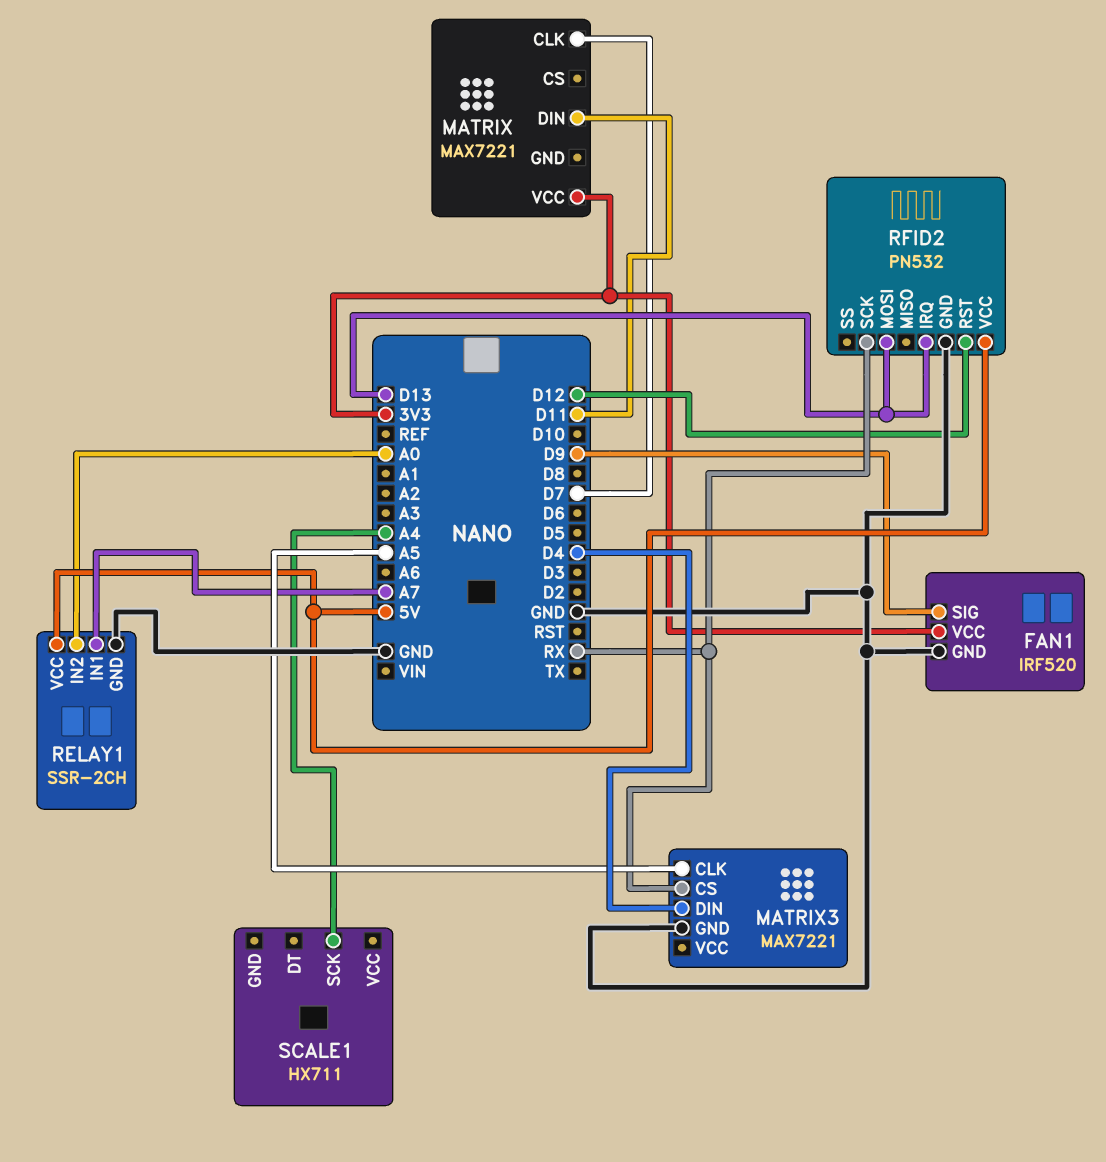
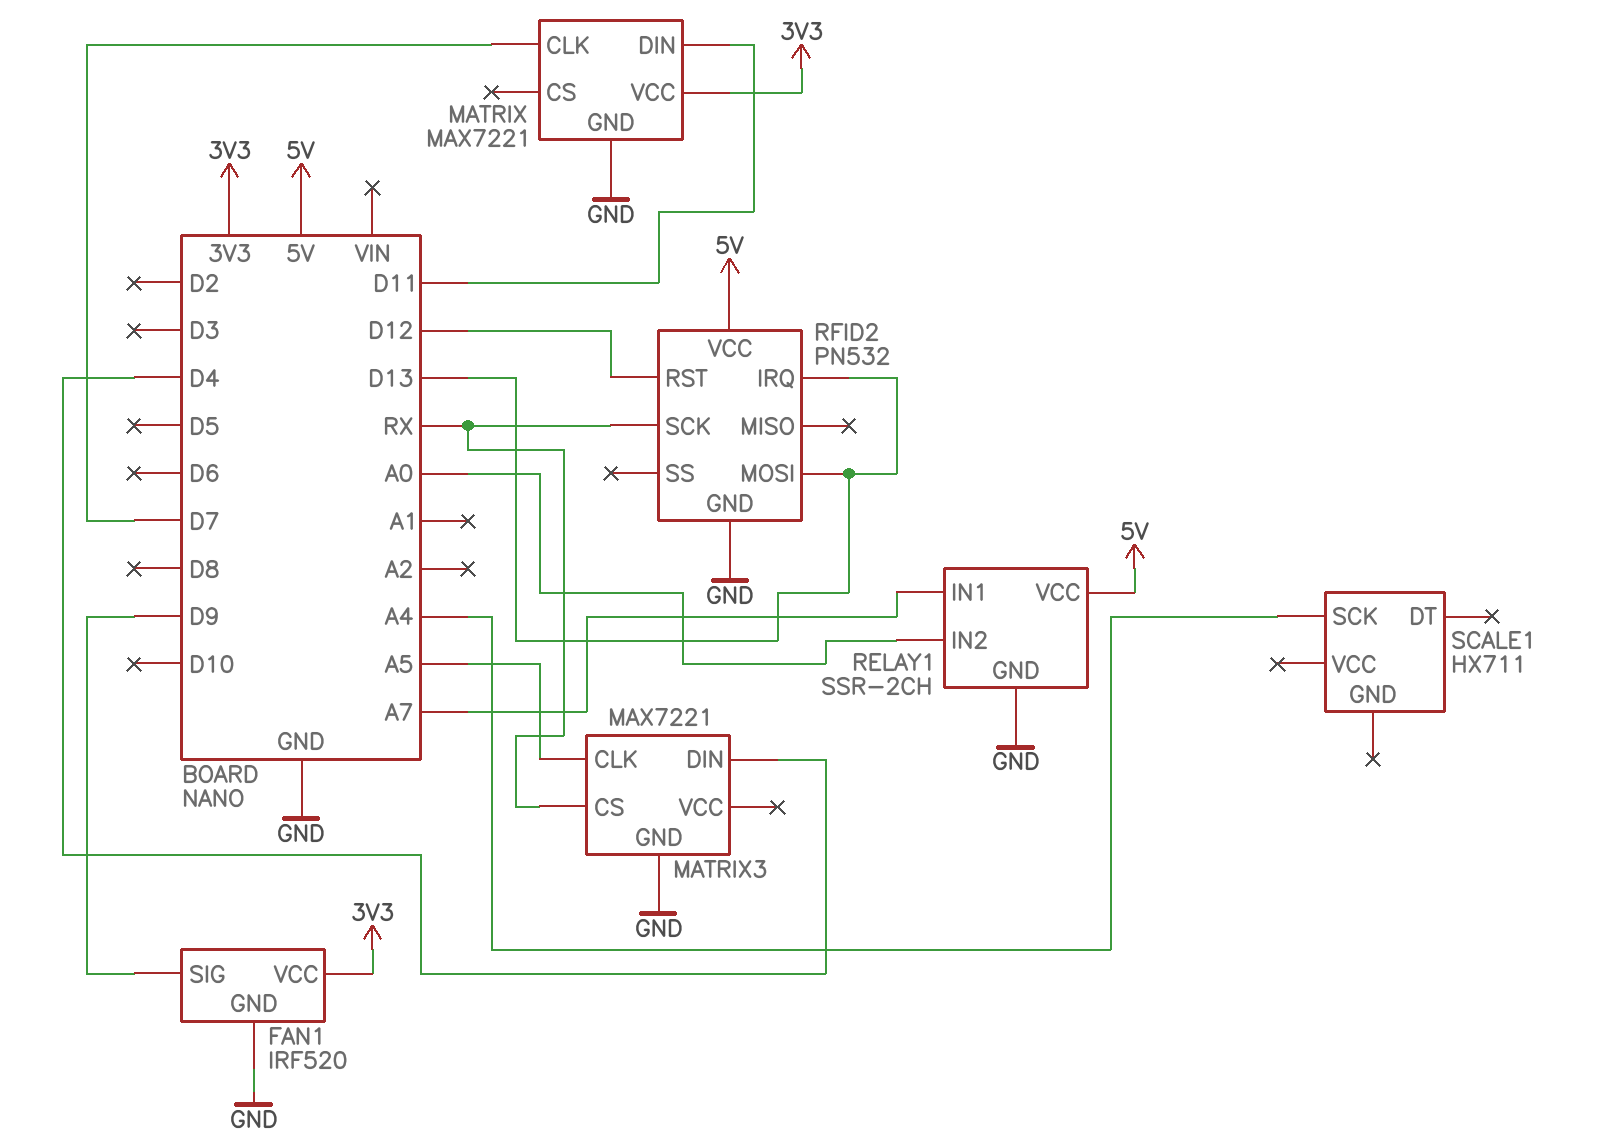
MATRIX pin GND: none -> GND

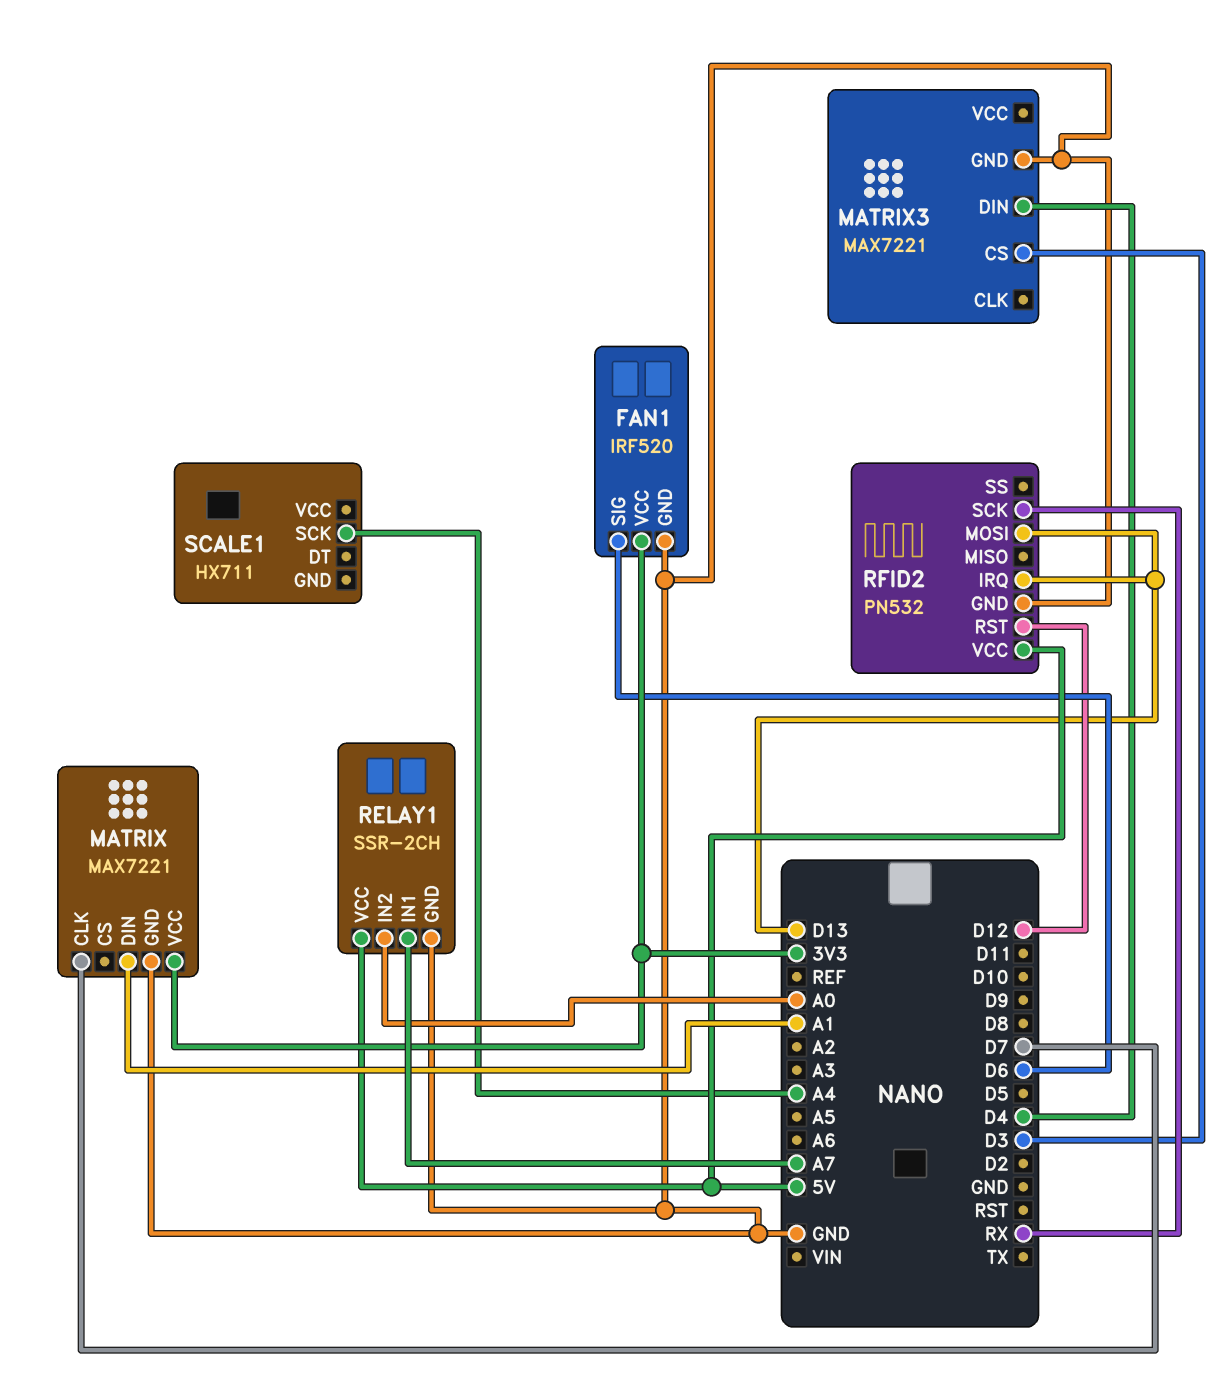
FAN1 pin SIG: D9 -> D6
MATRIX pin DIN: D11 -> A1
MATRIX3 pin CLK: A5 -> none
MATRIX3 pin CS: RX -> D3

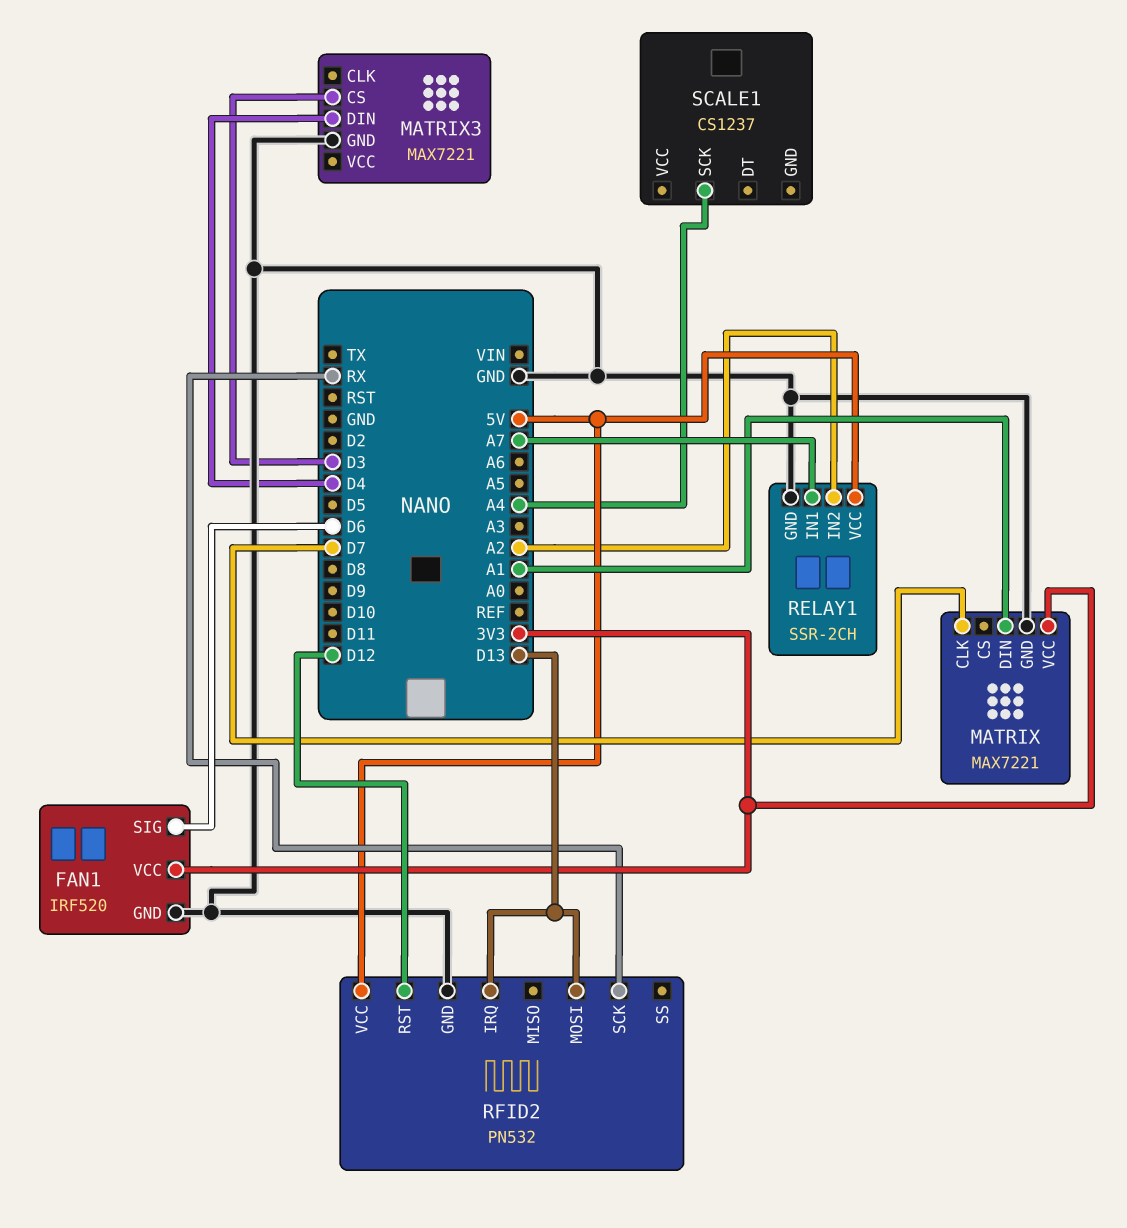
RELAY1 pin IN2: A0 -> A2
SCALE1: HX711 -> CS1237

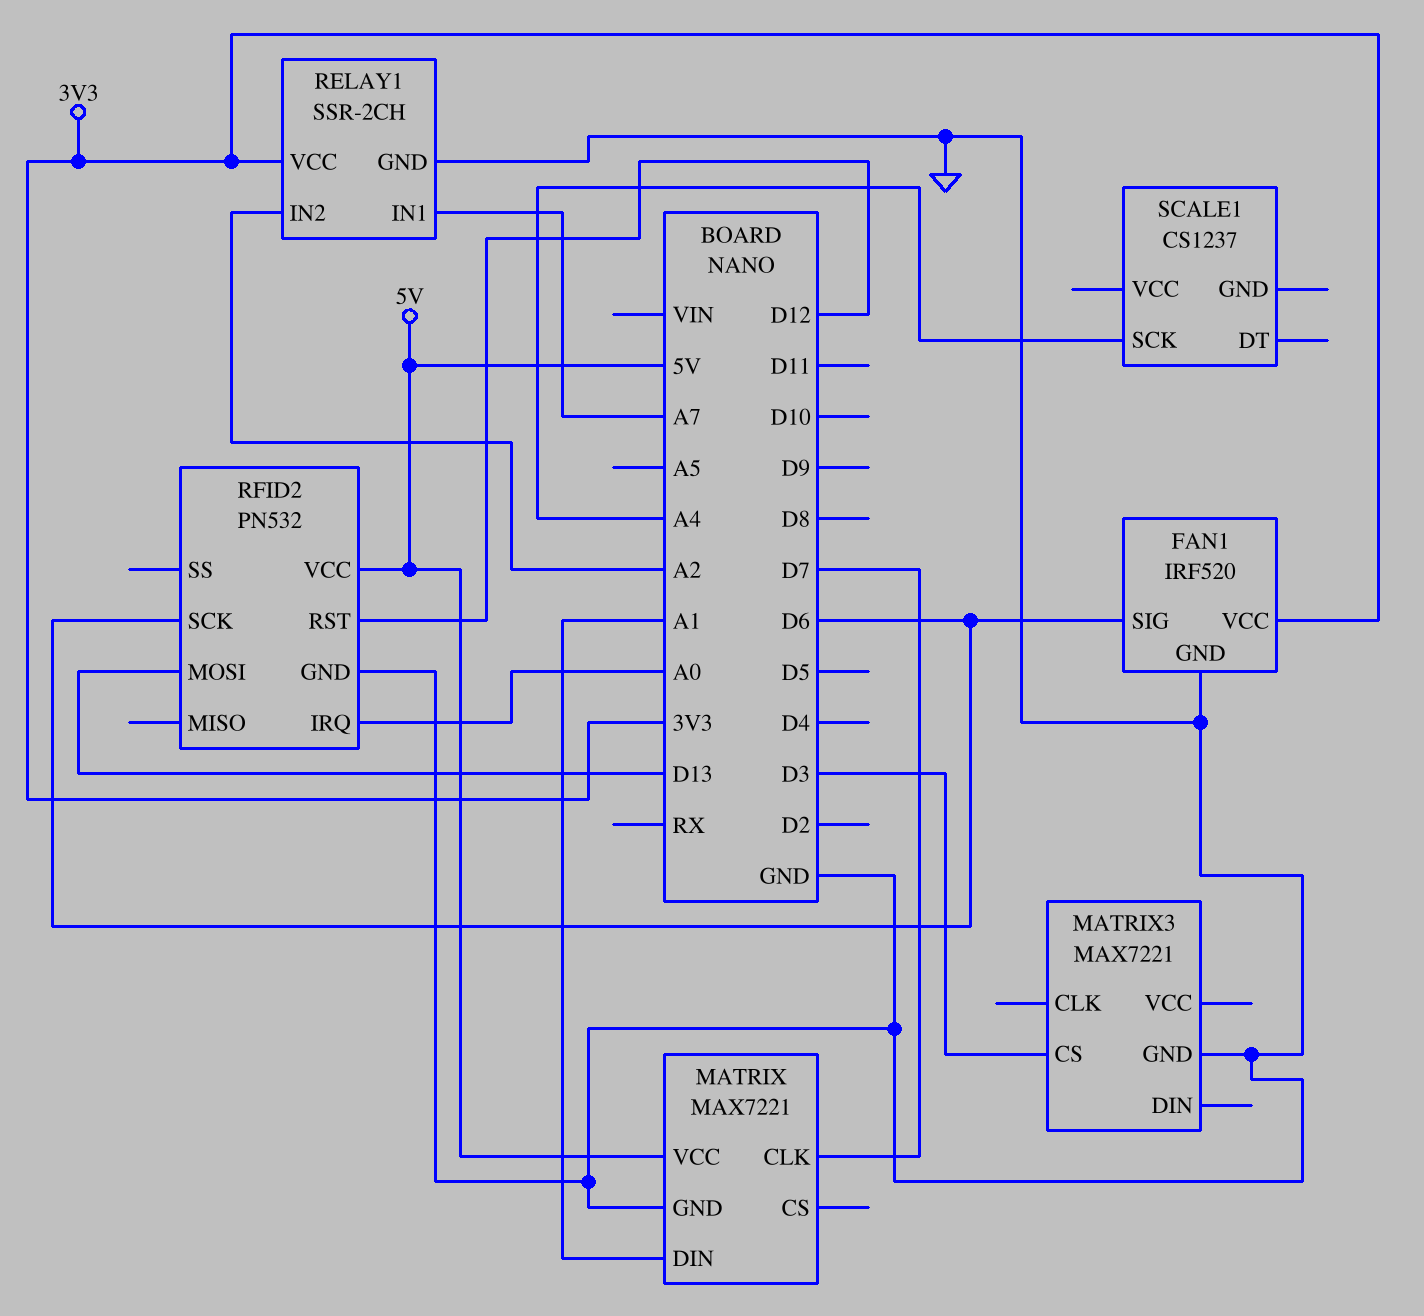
MATRIX pin VCC: 3V3 -> 5V
MATRIX3 pin DIN: D4 -> none
RELAY1 pin VCC: 5V -> 3V3
RFID2 pin IRQ: D13 -> A0
RFID2 pin SCK: RX -> D6

